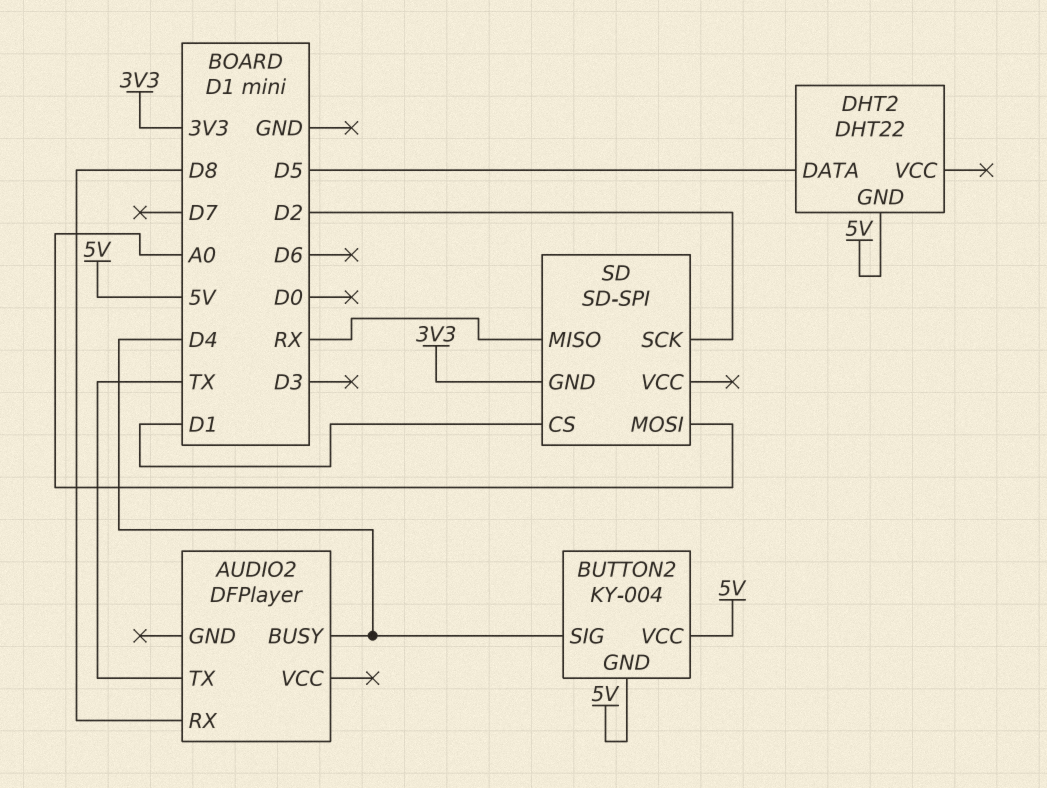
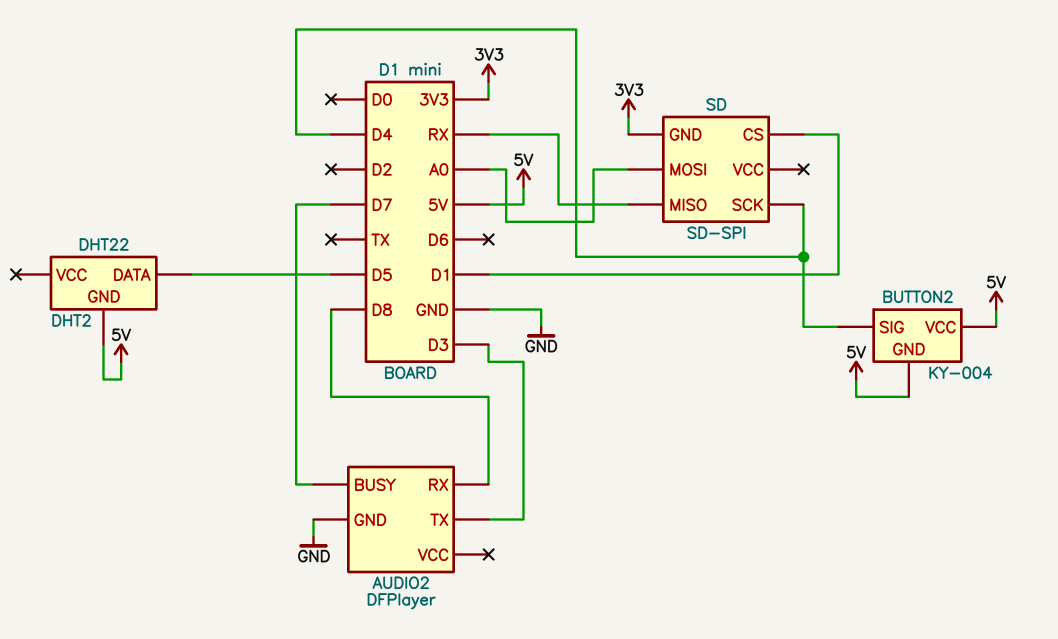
AUDIO2 pin BUSY: D4 -> D7
AUDIO2 pin GND: none -> GND
AUDIO2 pin TX: TX -> D3
SD pin SCK: D2 -> D4

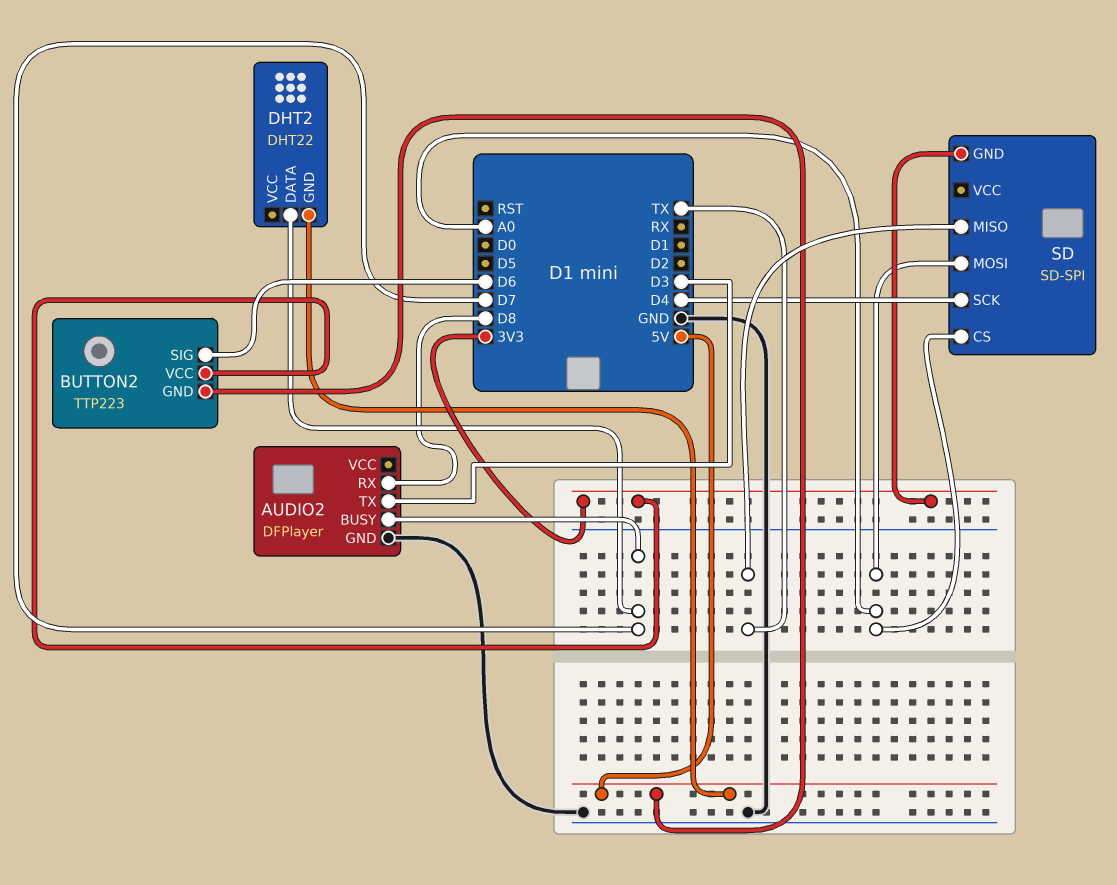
BUTTON2: KY-004 -> TTP223
BUTTON2 pin SIG: D4 -> D6
BUTTON2 pin VCC: 5V -> 3V3
DHT2 pin DATA: D5 -> D7
SD pin CS: D1 -> A0
SD pin MISO: RX -> TX

